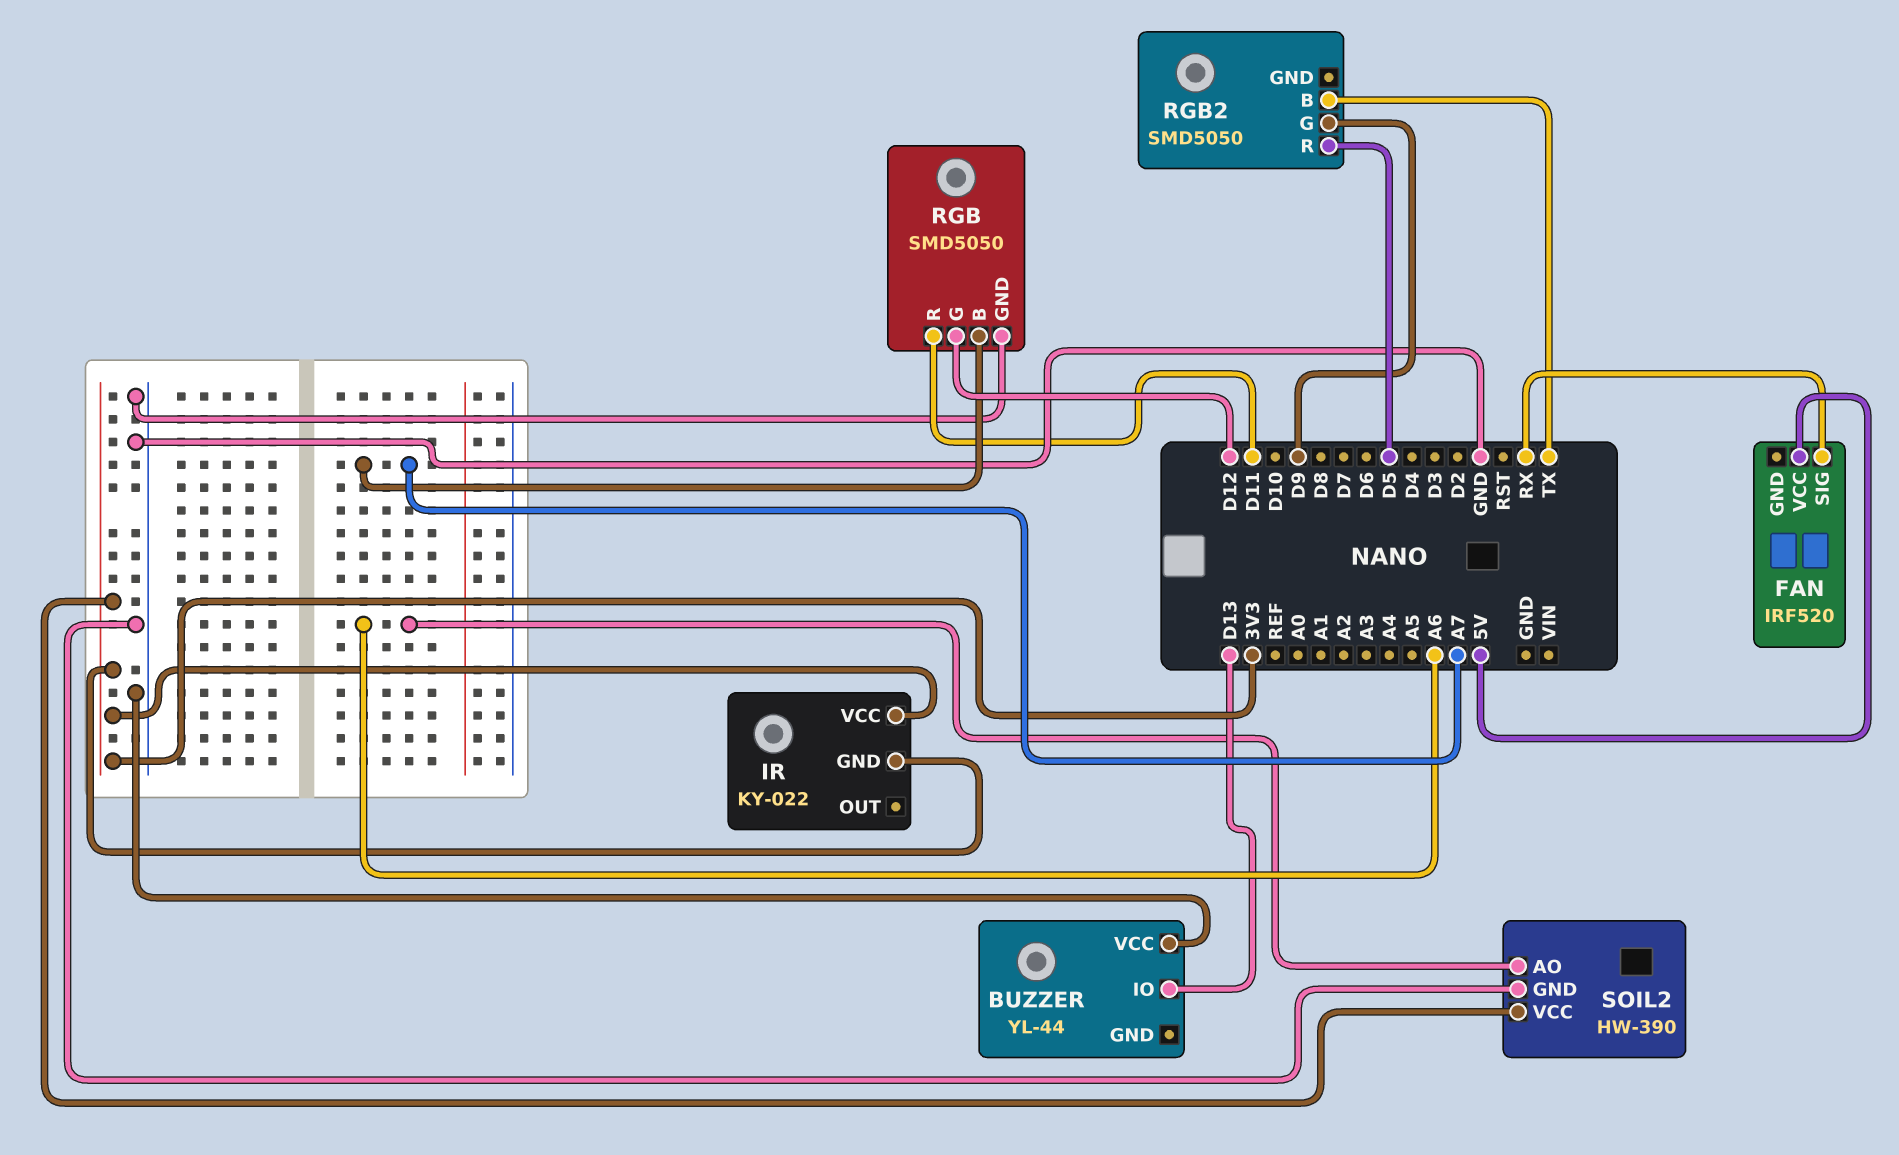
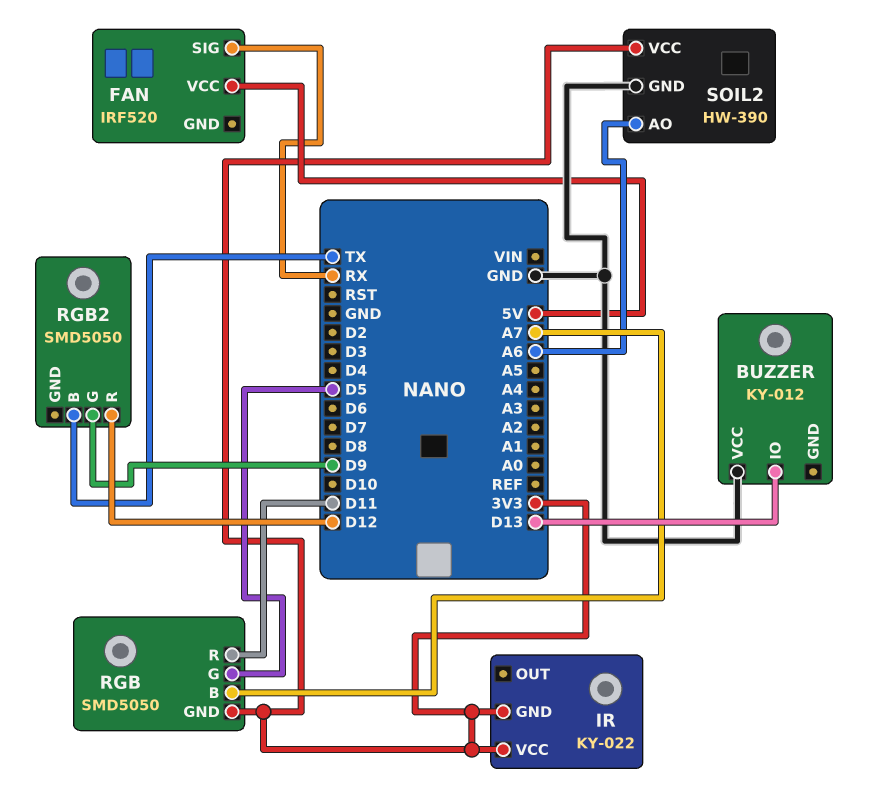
BUZZER: YL-44 -> KY-012
RGB pin G: D12 -> D5
RGB pin GND: GND -> 3V3
RGB2 pin R: D5 -> D12

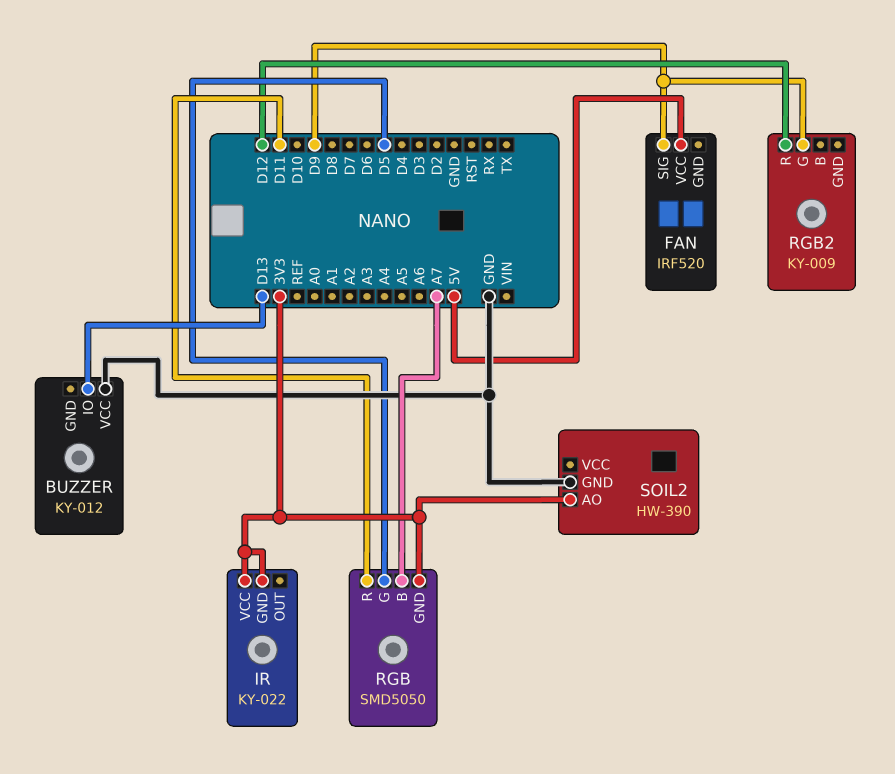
FAN pin SIG: RX -> D9
RGB2: SMD5050 -> KY-009
RGB2 pin B: TX -> none
SOIL2 pin AO: A6 -> 3V3
SOIL2 pin VCC: 3V3 -> none

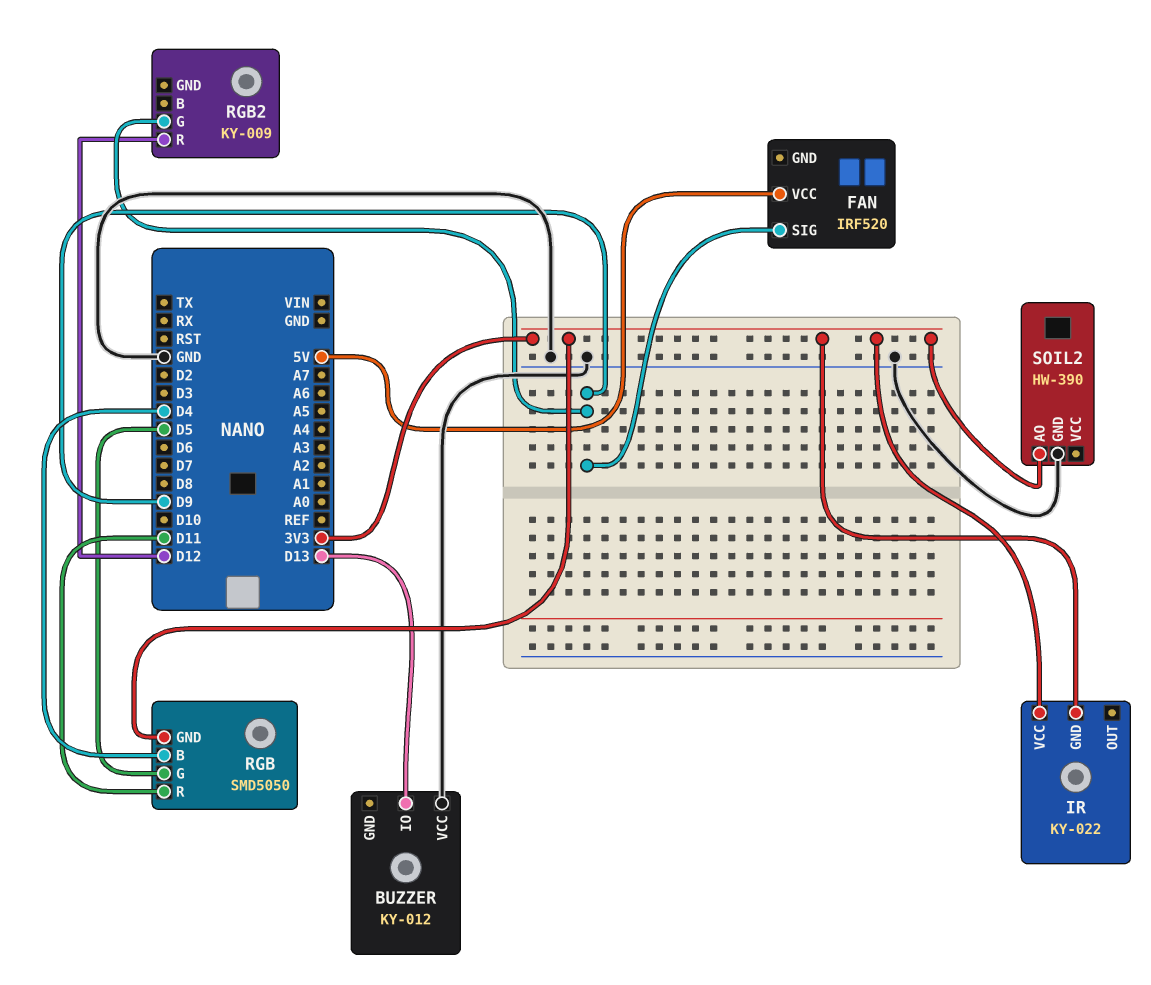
RGB pin B: A7 -> D4

